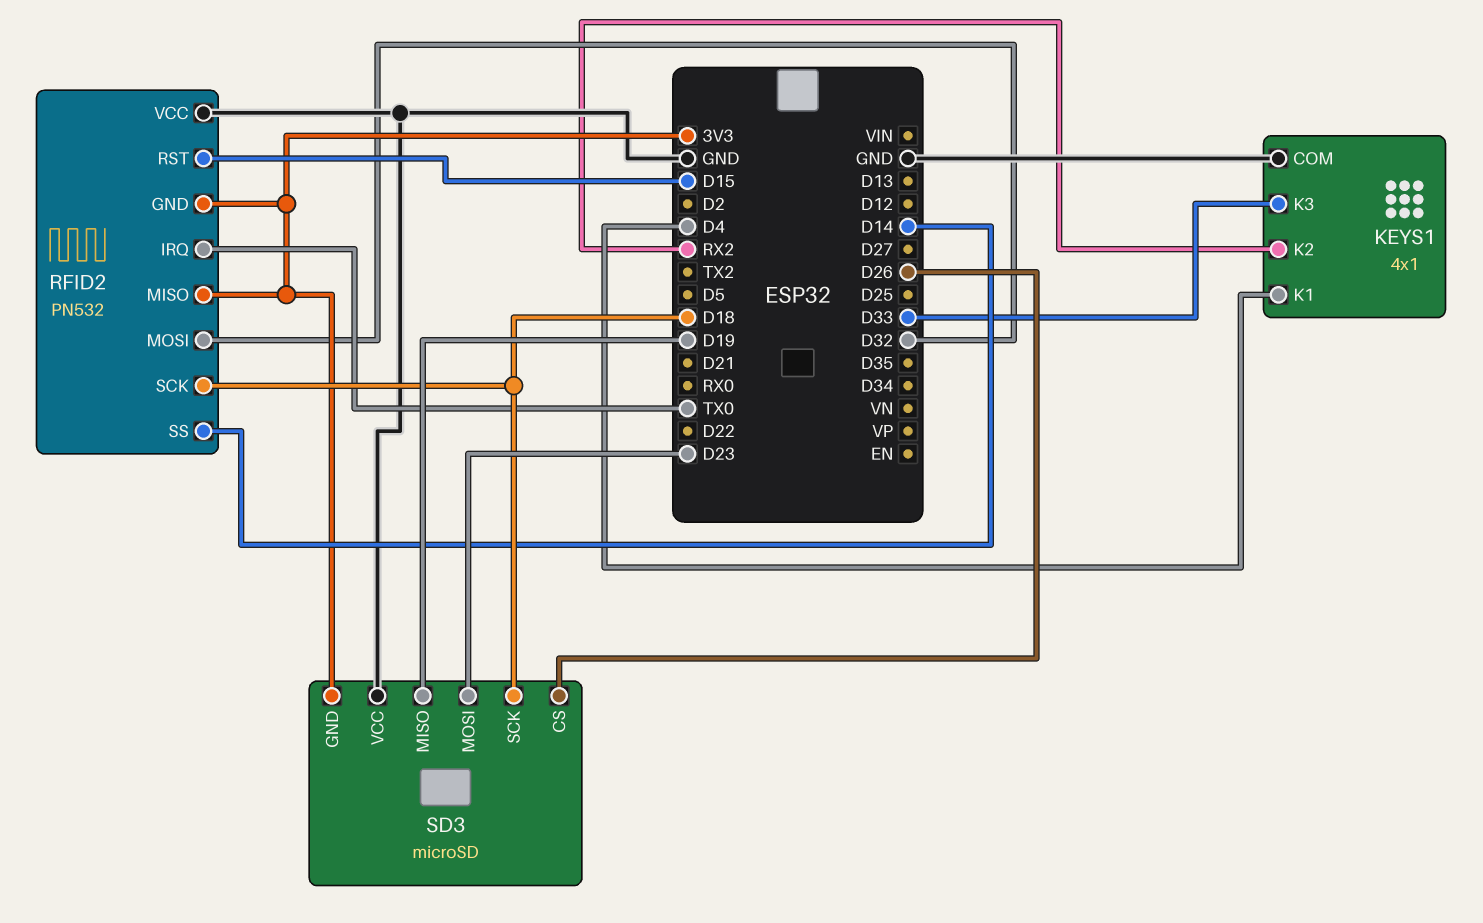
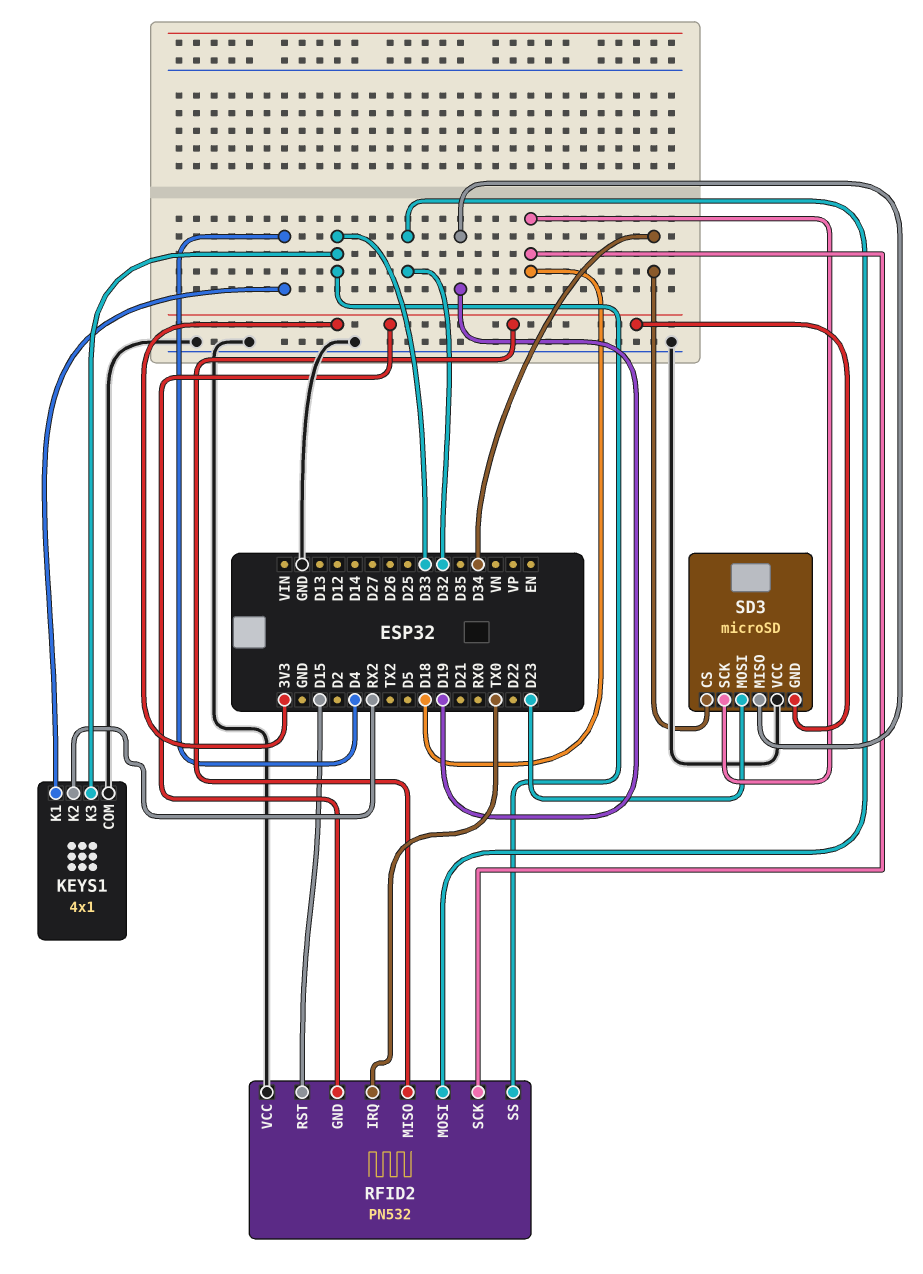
RFID2 pin SS: D14 -> D33
SD3 pin CS: D26 -> D34

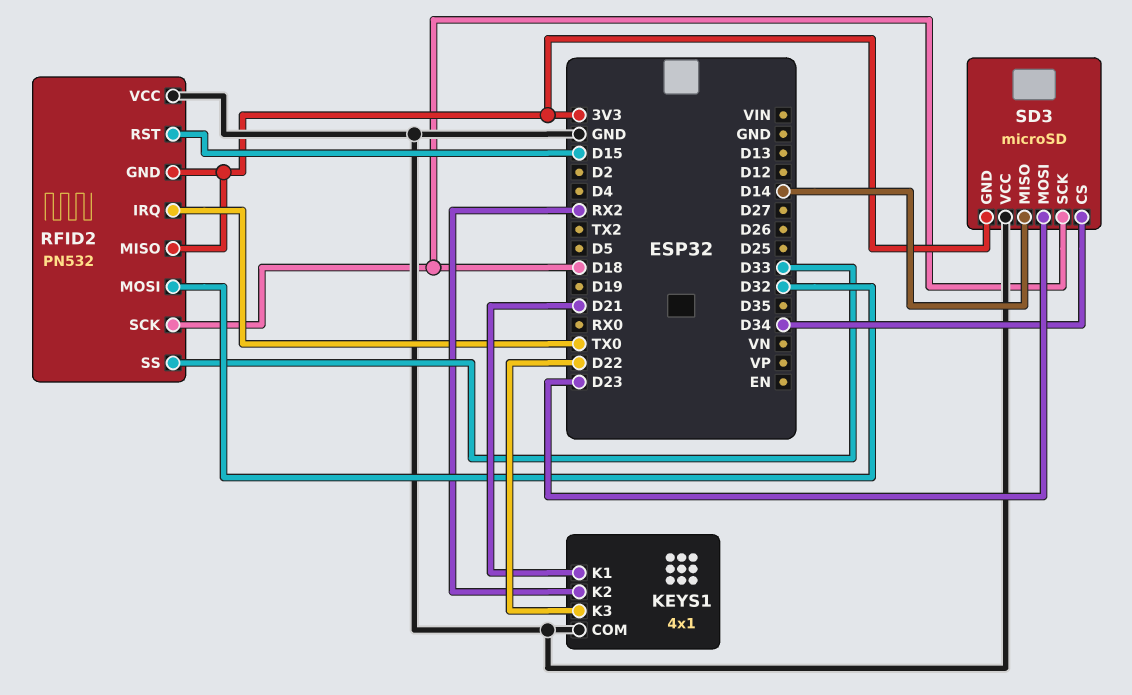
KEYS1 pin K1: D4 -> D21
KEYS1 pin K3: D33 -> D22
SD3 pin MISO: D19 -> D14

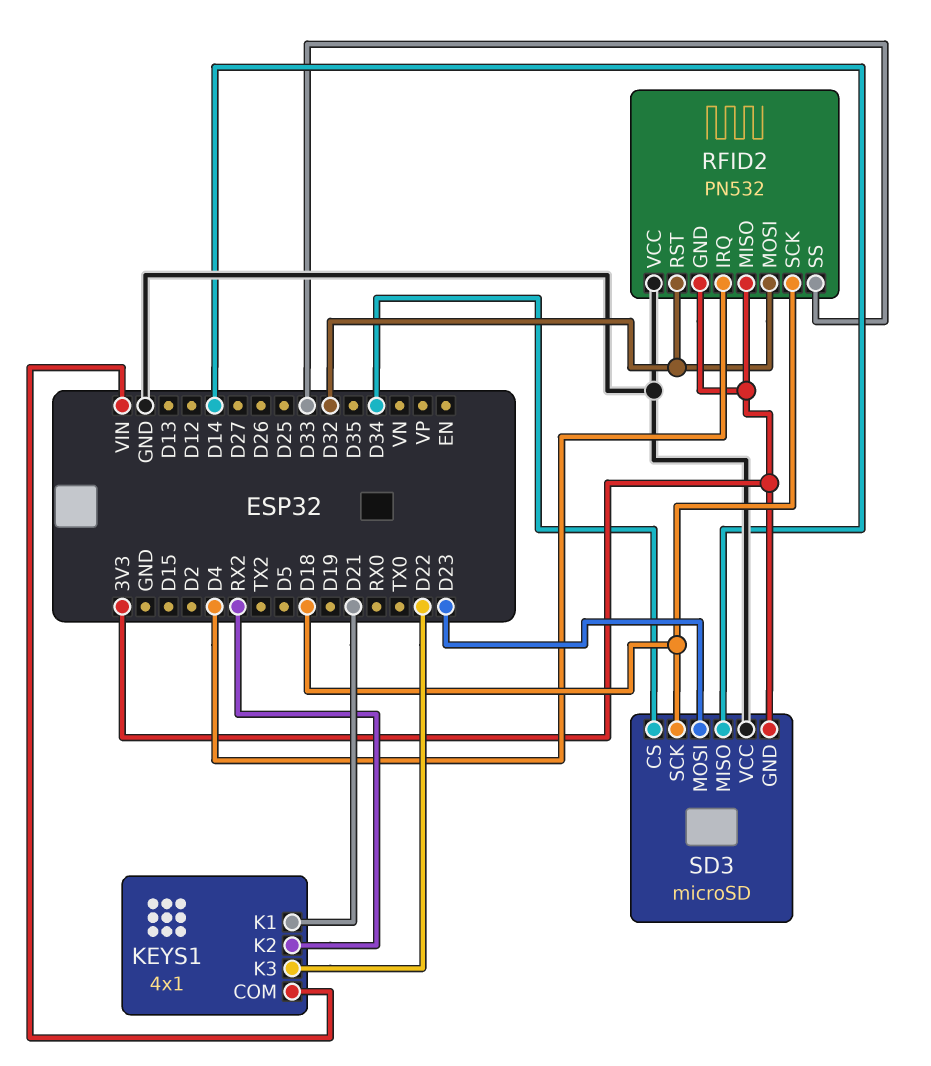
KEYS1 pin COM: GND -> VIN
RFID2 pin IRQ: TX0 -> D4
RFID2 pin RST: D15 -> D32

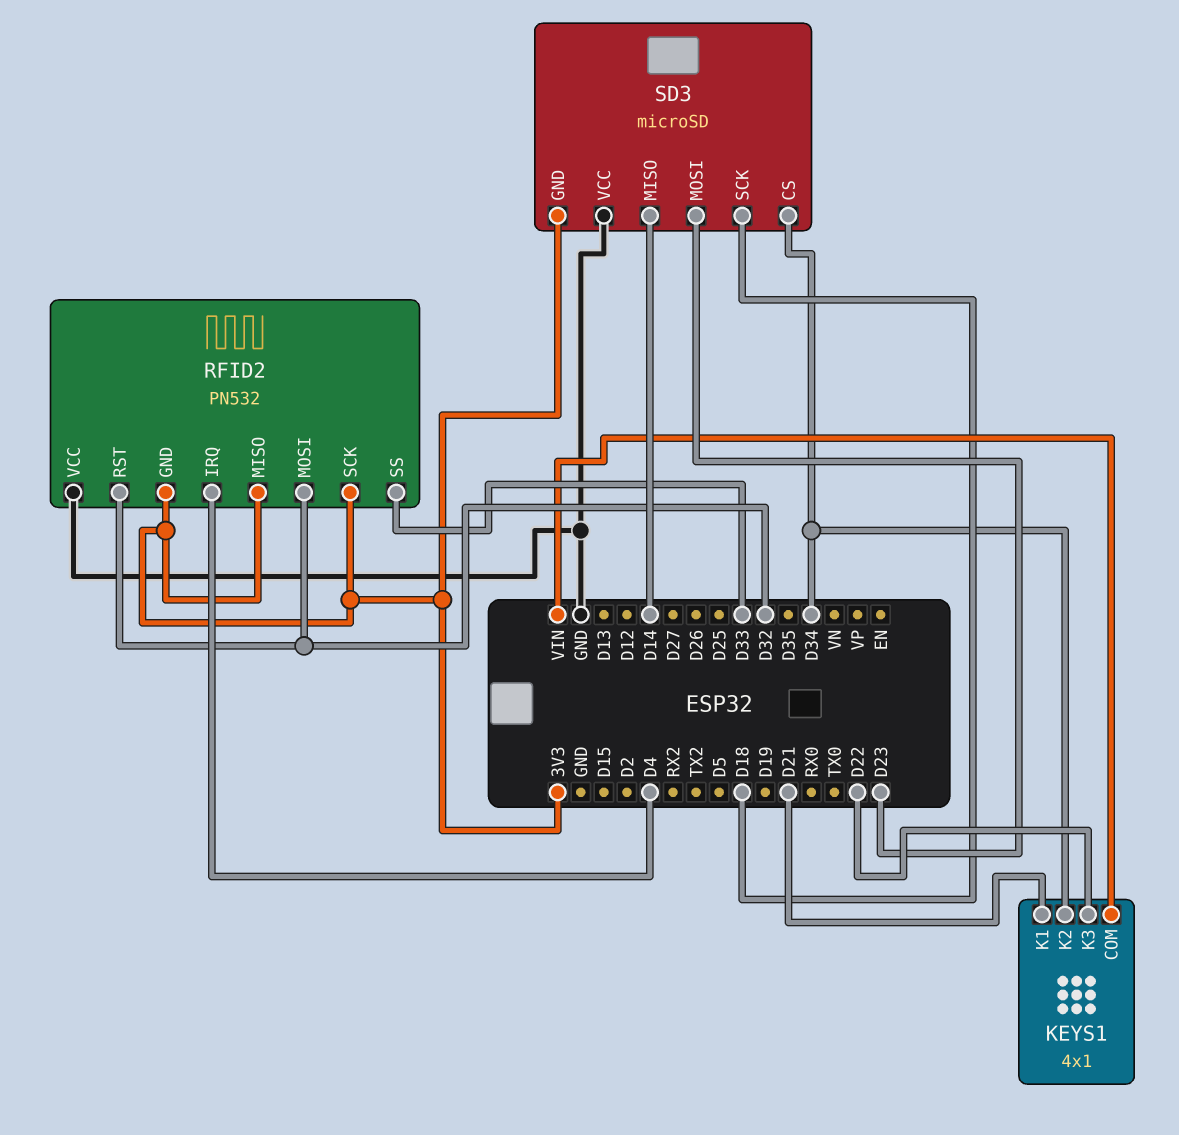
KEYS1 pin K2: RX2 -> D34
RFID2 pin SCK: D18 -> 3V3

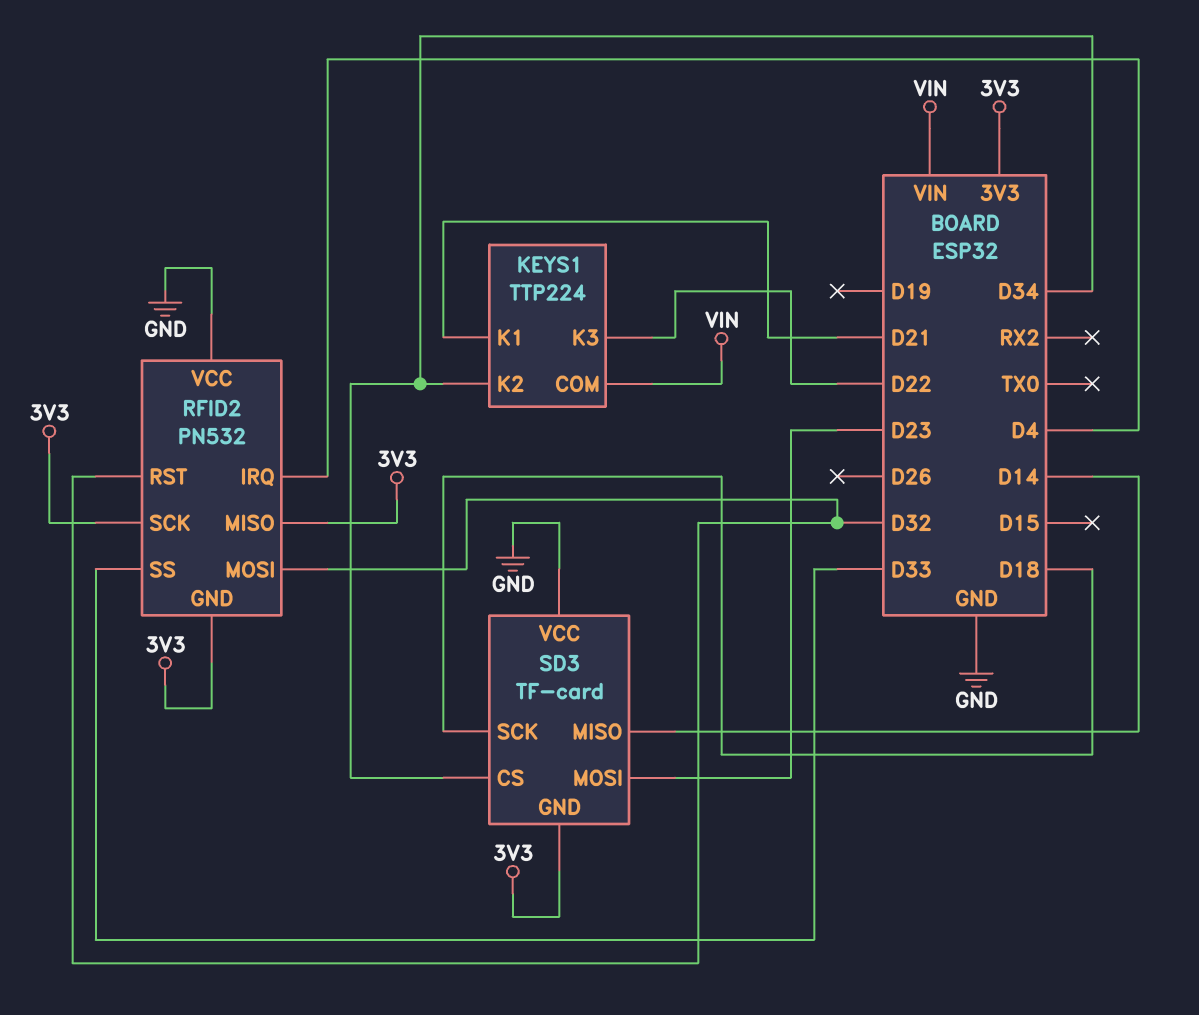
KEYS1: 4x1 -> TTP224
SD3: microSD -> TF-card

